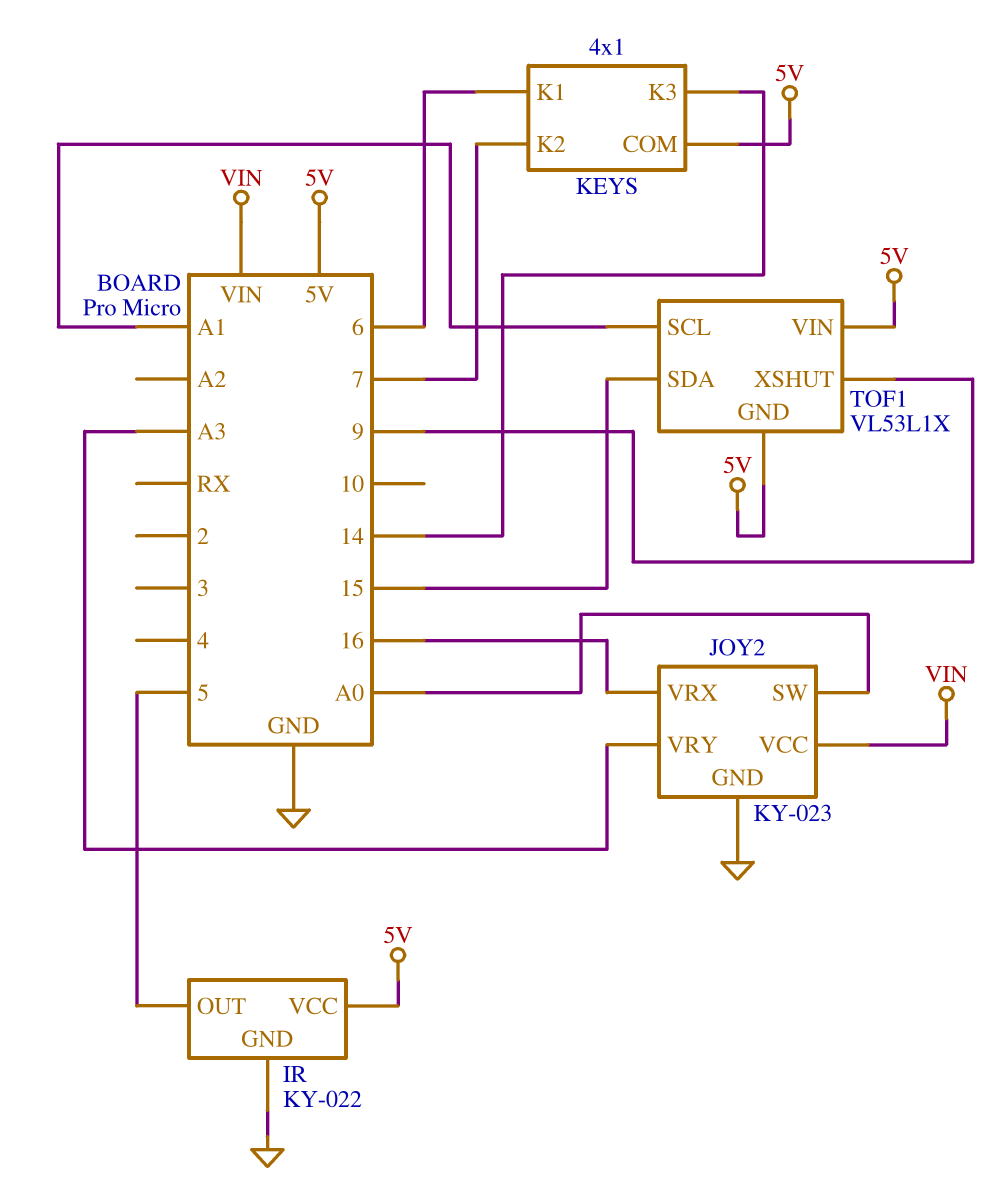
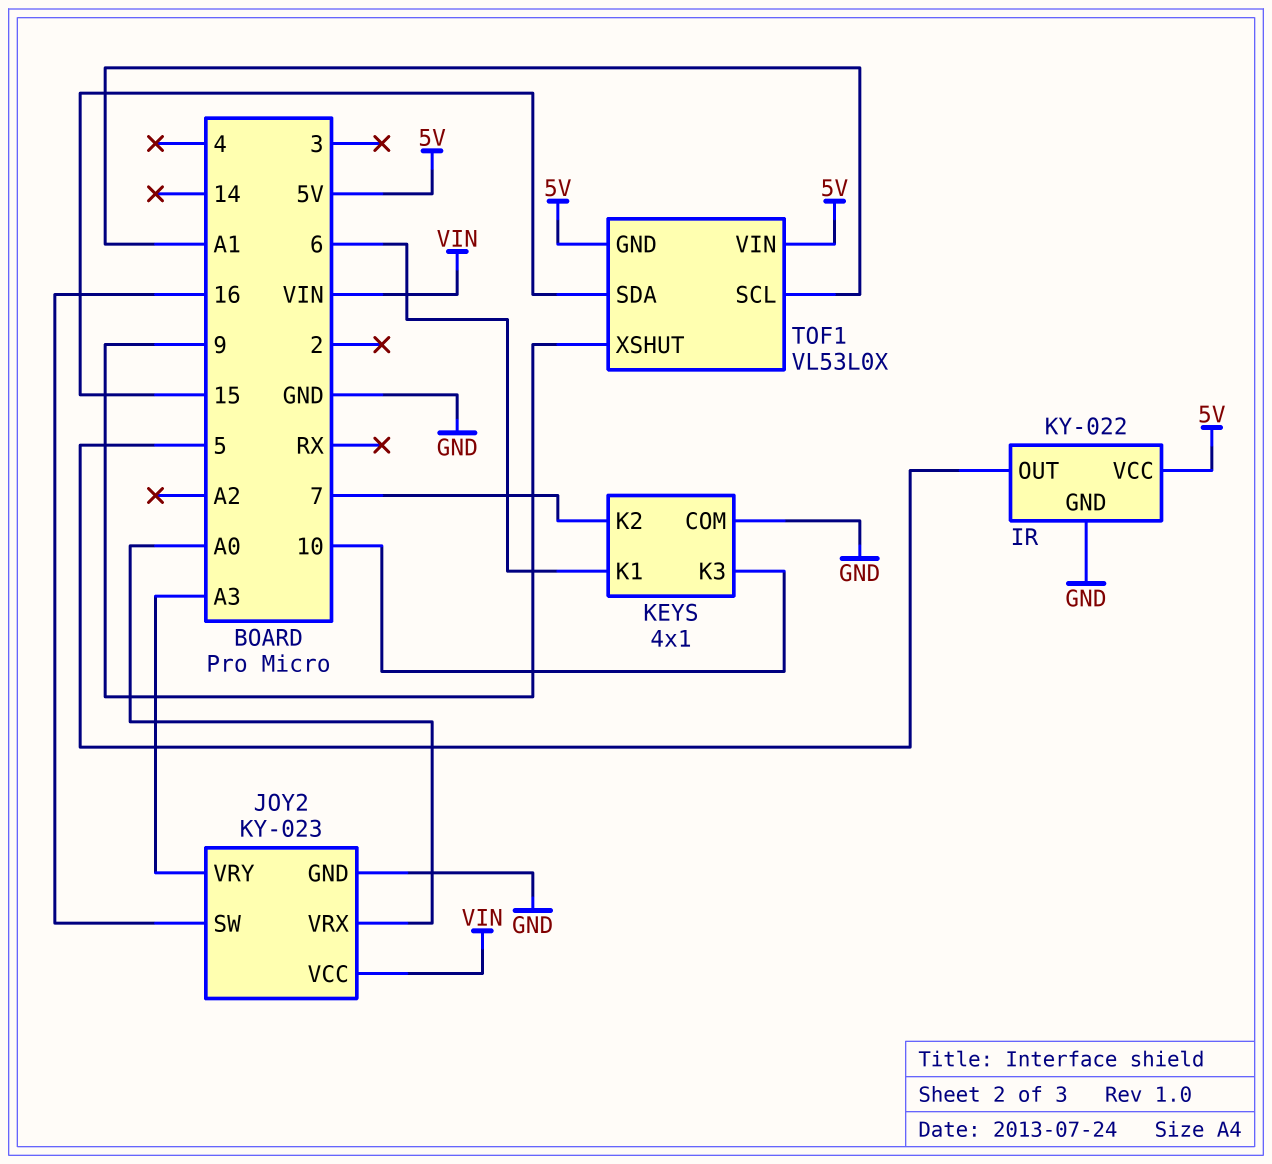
JOY2 pin SW: A0 -> 16
JOY2 pin VRX: 16 -> A0
KEYS pin COM: 5V -> GND
KEYS pin K3: 14 -> 10
TOF1: VL53L1X -> VL53L0X

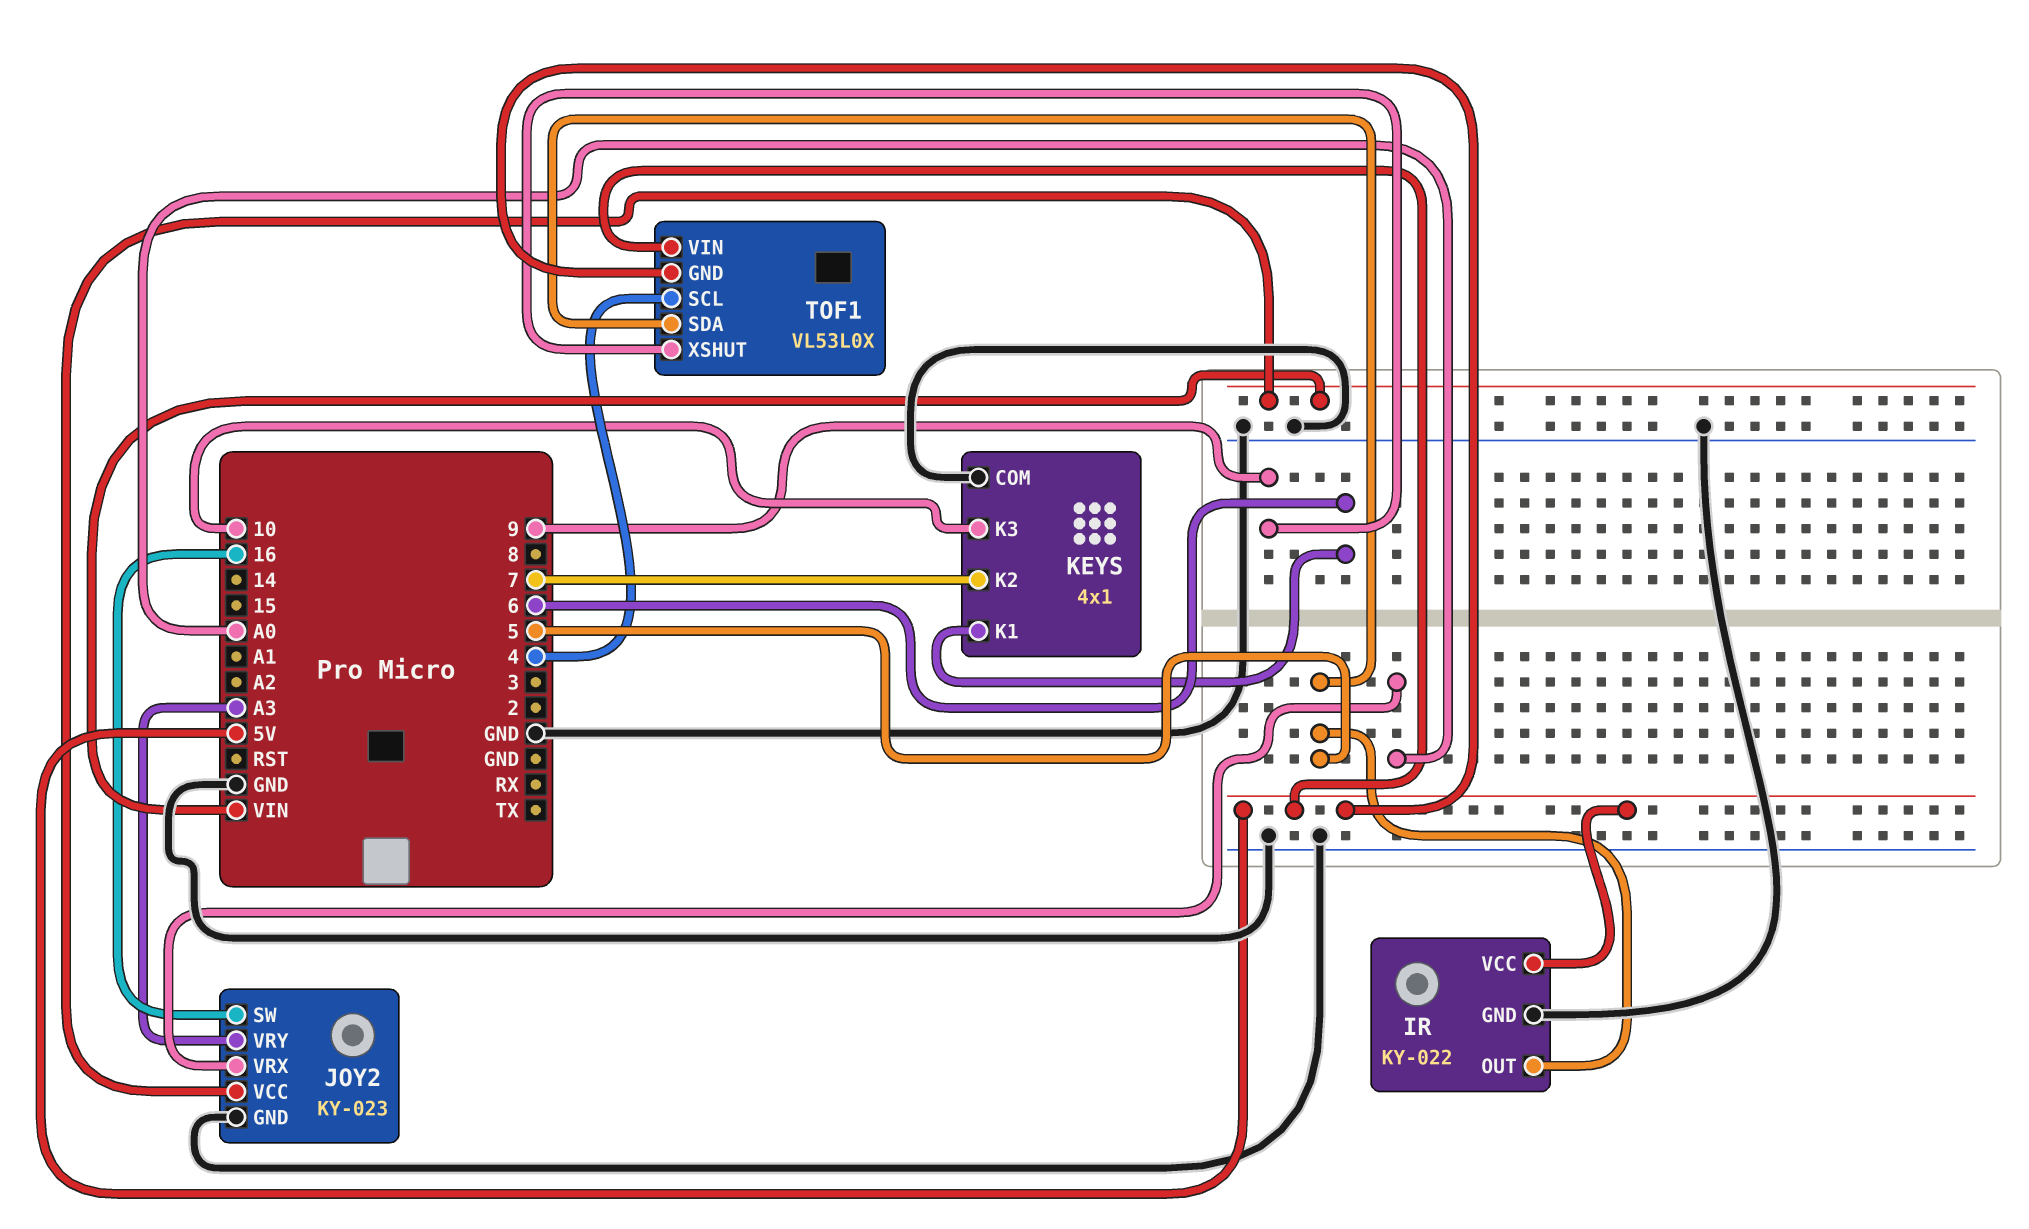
TOF1 pin SCL: A1 -> 4
TOF1 pin SDA: 15 -> 5

